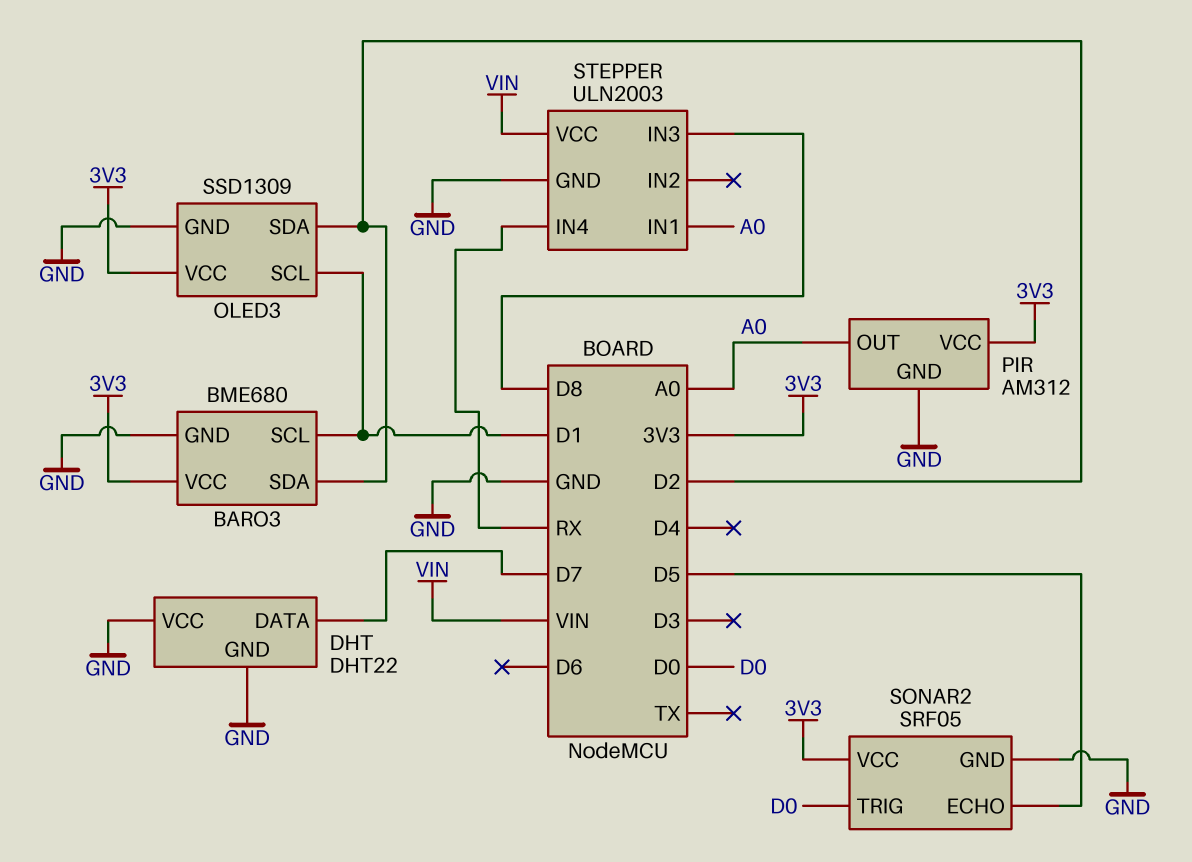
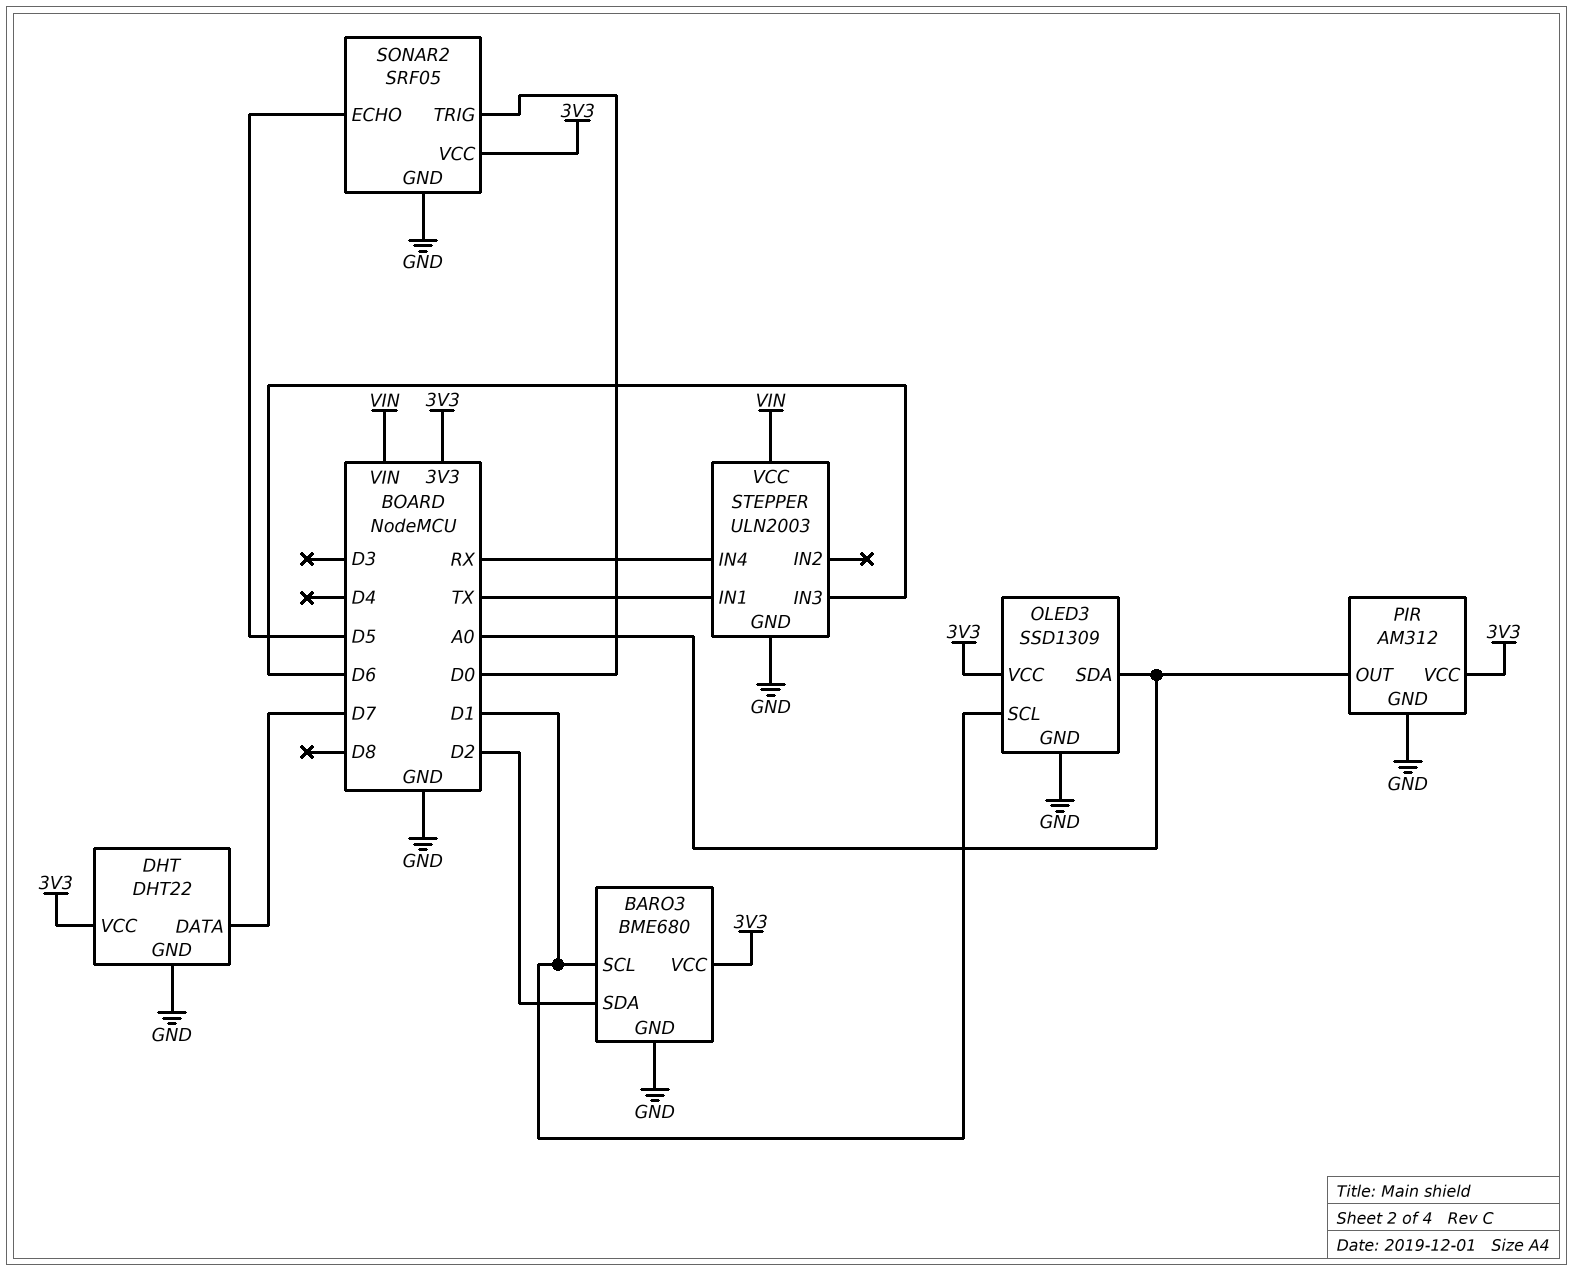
DHT pin VCC: GND -> 3V3
OLED3 pin SDA: D2 -> A0
STEPPER pin IN1: A0 -> TX
STEPPER pin IN3: D8 -> D6

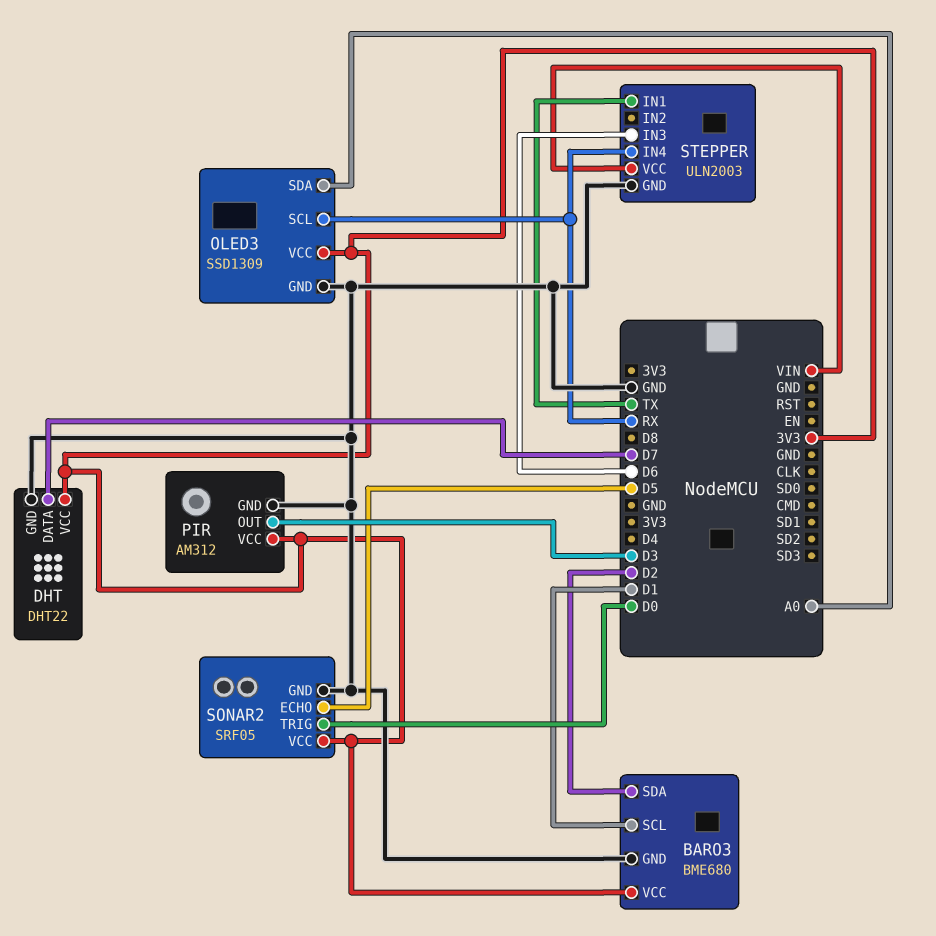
OLED3 pin SCL: D1 -> RX
PIR pin OUT: A0 -> D3

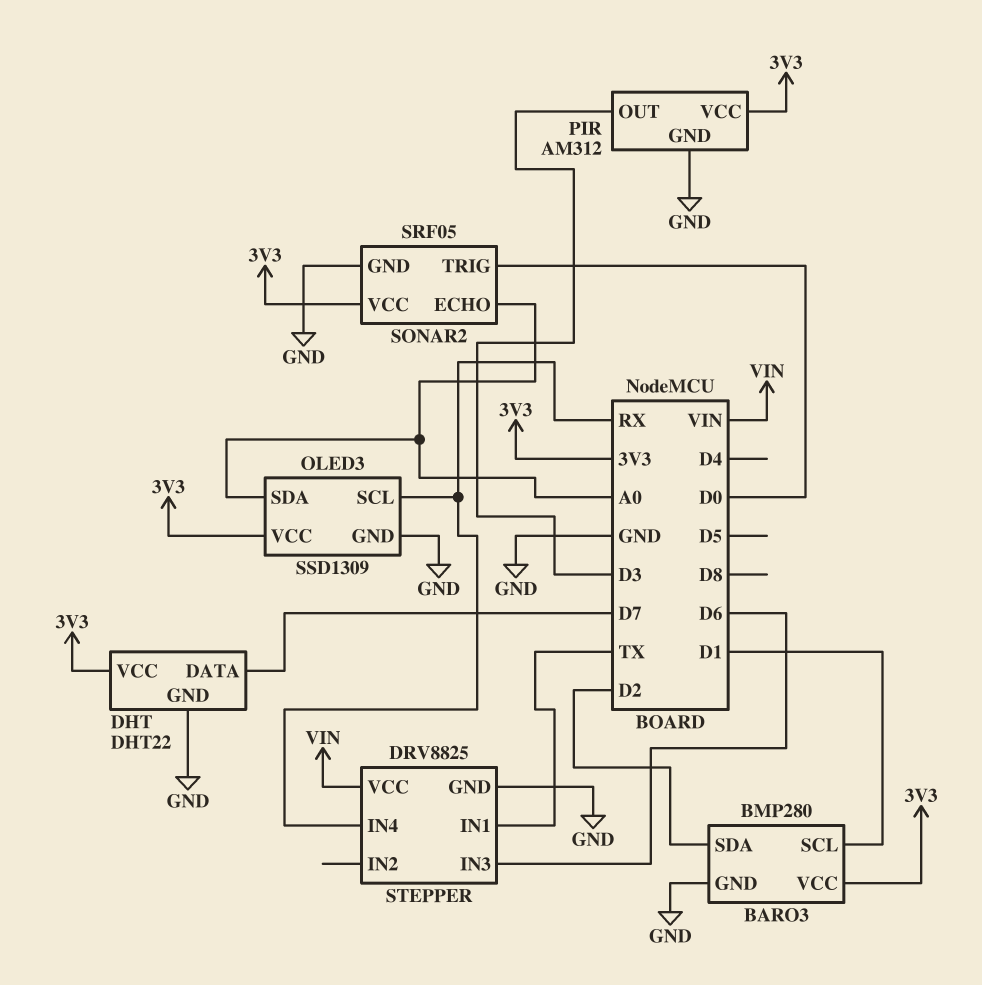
BARO3: BME680 -> BMP280
SONAR2 pin ECHO: D5 -> A0
STEPPER: ULN2003 -> DRV8825

